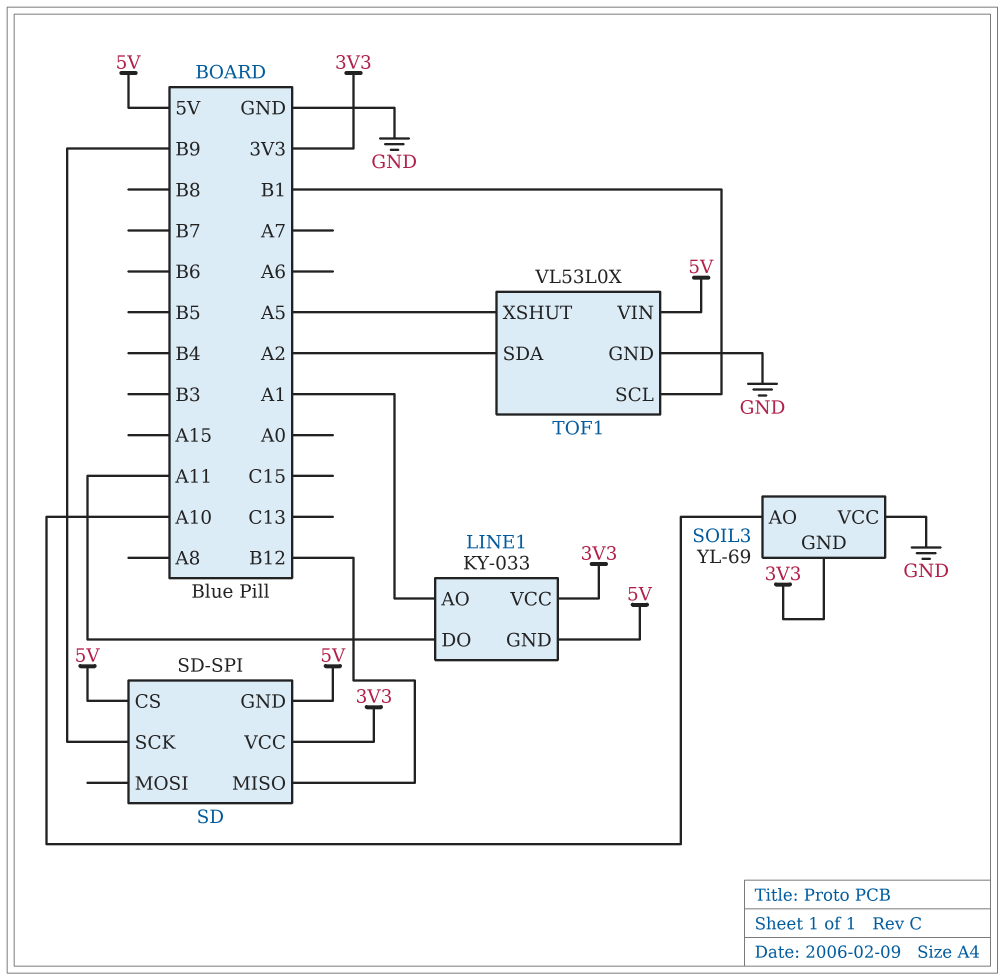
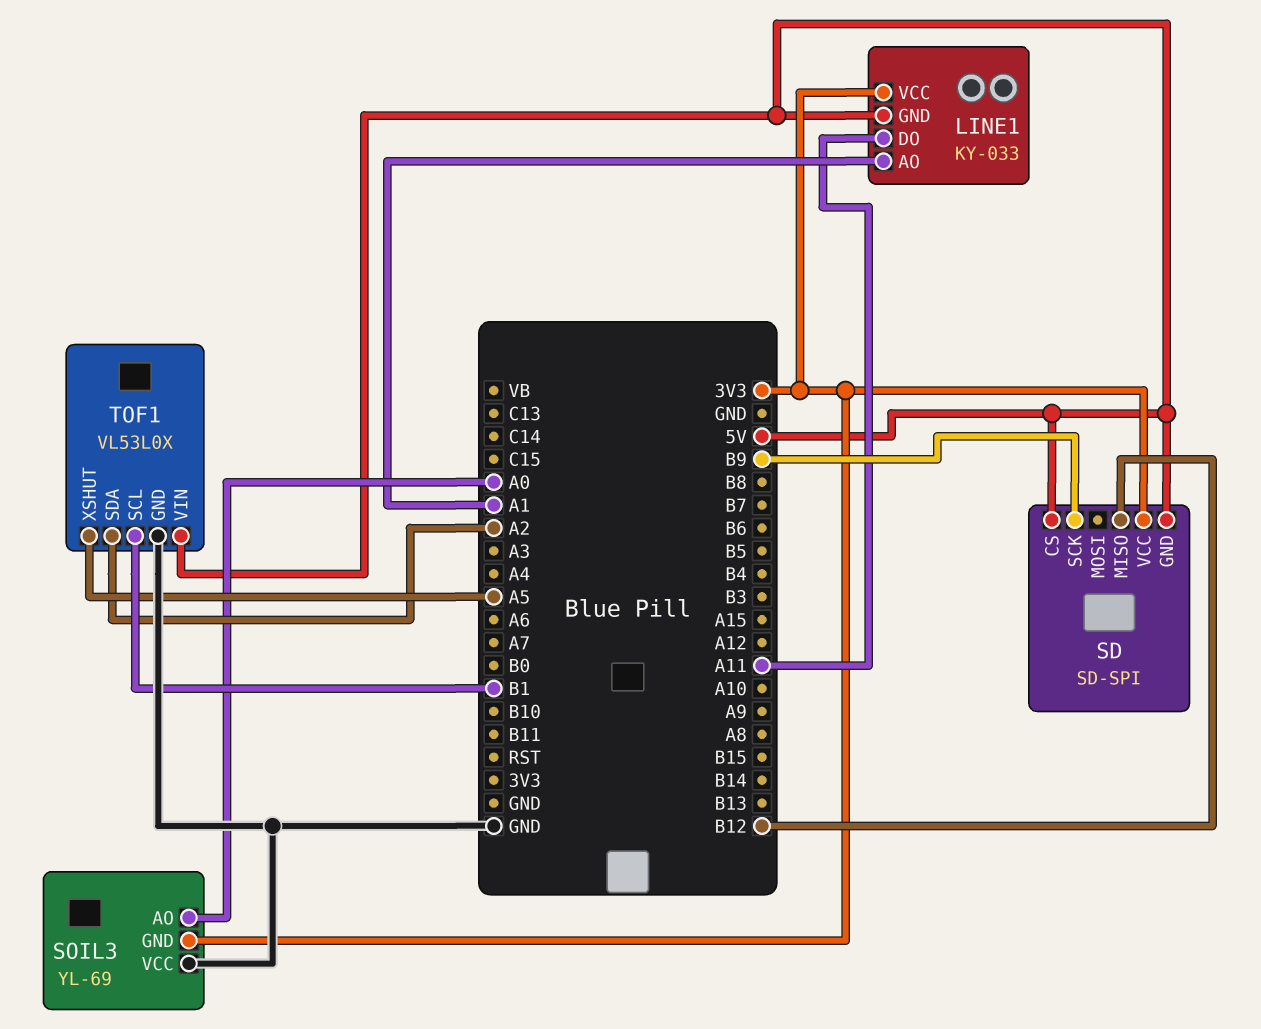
SOIL3 pin AO: A10 -> A0

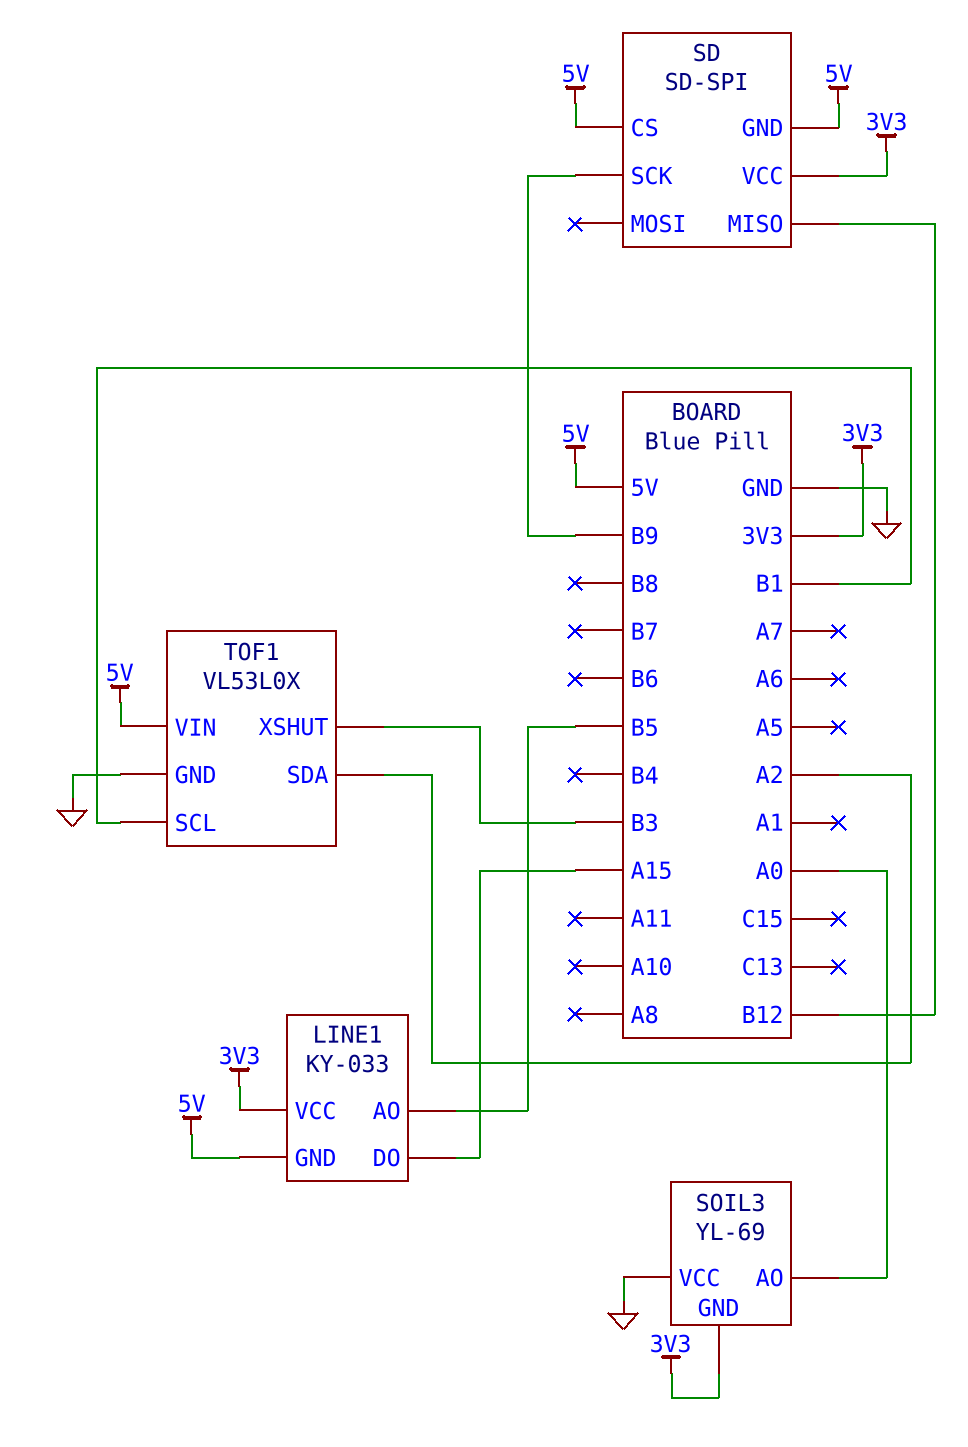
LINE1 pin AO: A1 -> B5
LINE1 pin DO: A11 -> A15
TOF1 pin XSHUT: A5 -> B3

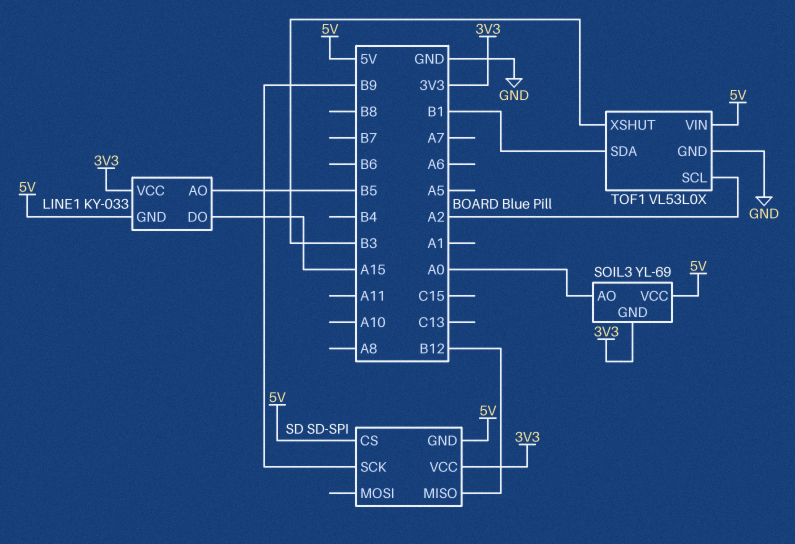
SOIL3 pin VCC: GND -> 5V
TOF1 pin SCL: B1 -> A2
TOF1 pin SDA: A2 -> B1

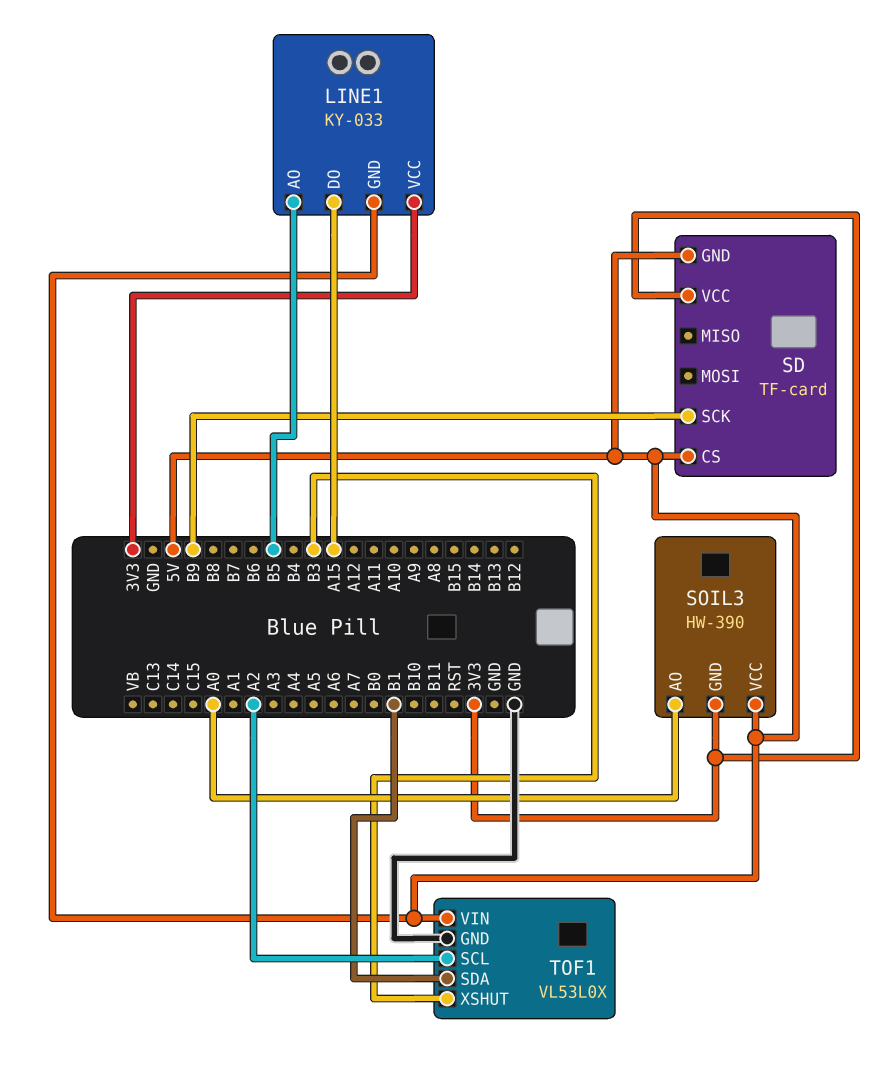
SD: SD-SPI -> TF-card
SD pin MISO: B12 -> none
SOIL3: YL-69 -> HW-390

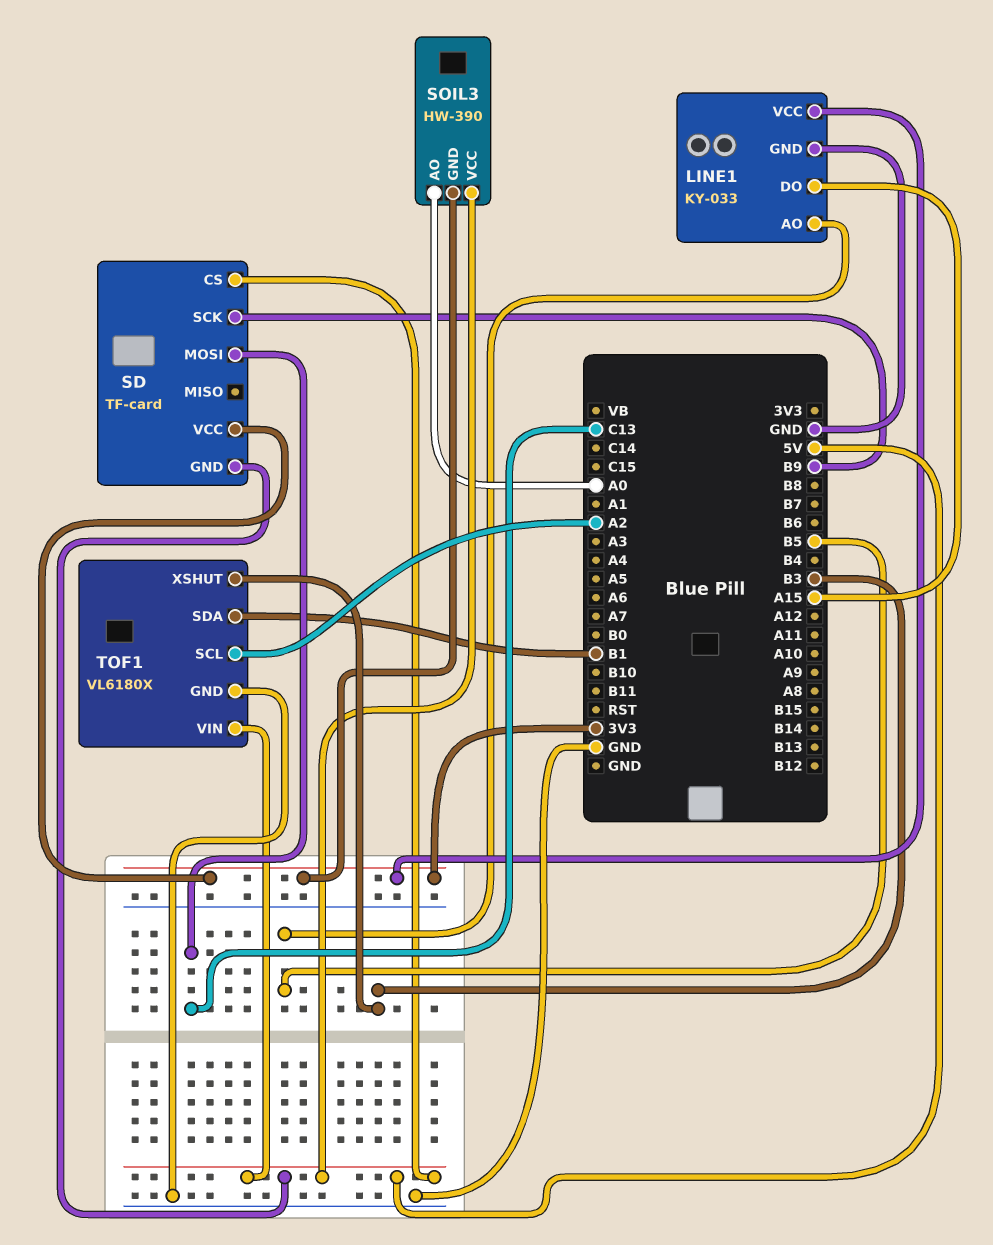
LINE1 pin GND: 5V -> GND
SD pin MOSI: none -> C13
TOF1: VL53L0X -> VL6180X

